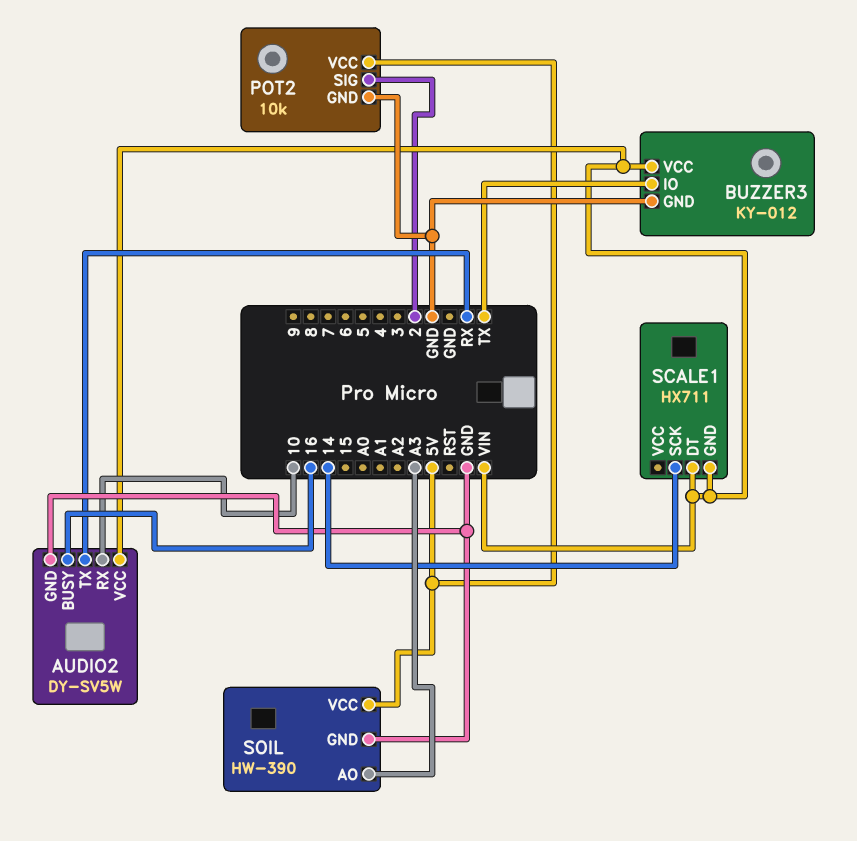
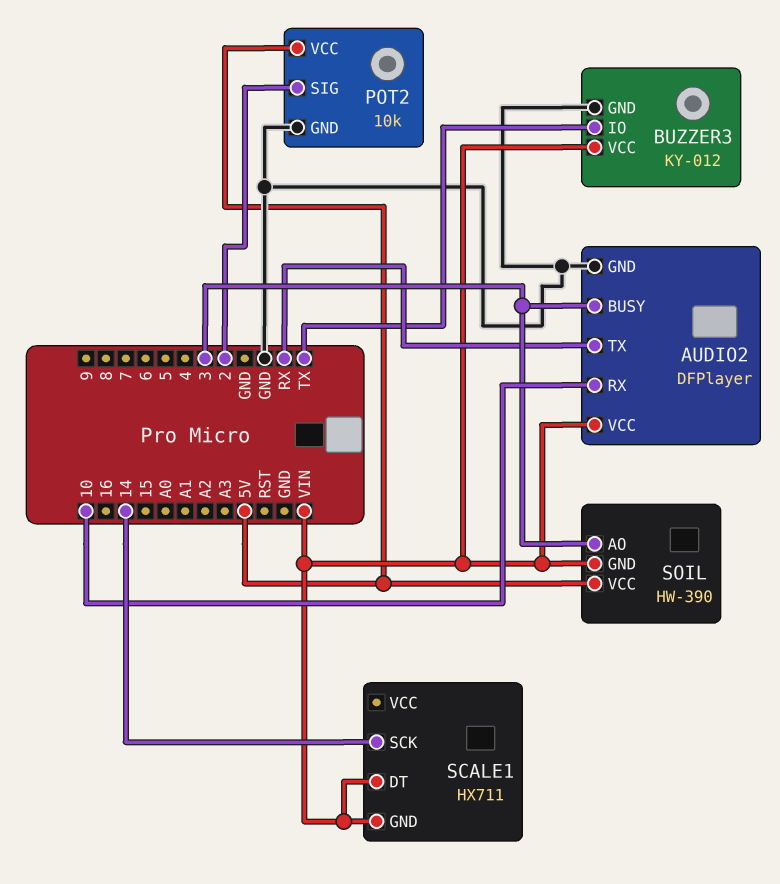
AUDIO2: DY-SV5W -> DFPlayer
AUDIO2 pin BUSY: 16 -> 3
SOIL pin AO: A3 -> 3
SOIL pin GND: GND -> VIN

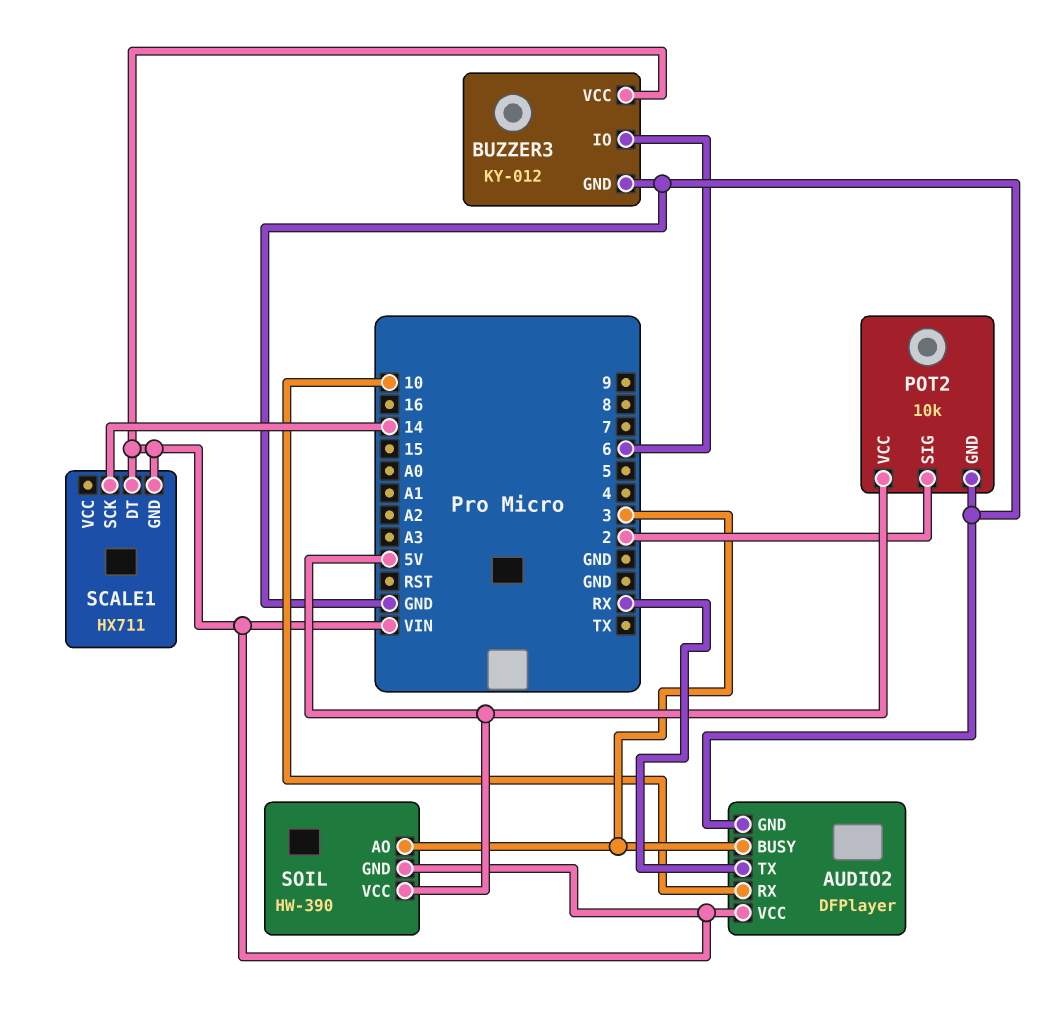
BUZZER3 pin IO: TX -> 6

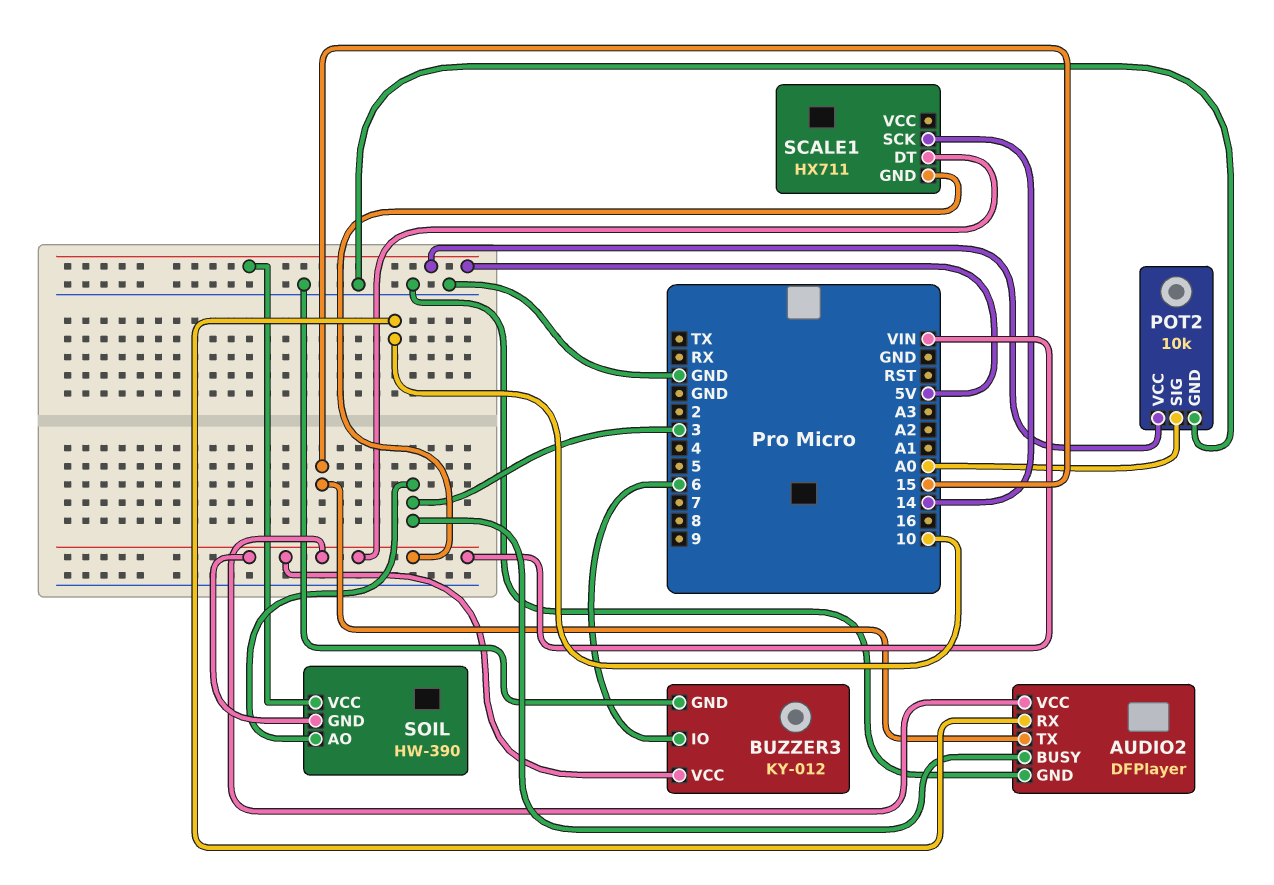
AUDIO2 pin TX: RX -> 15
POT2 pin SIG: 2 -> A0

